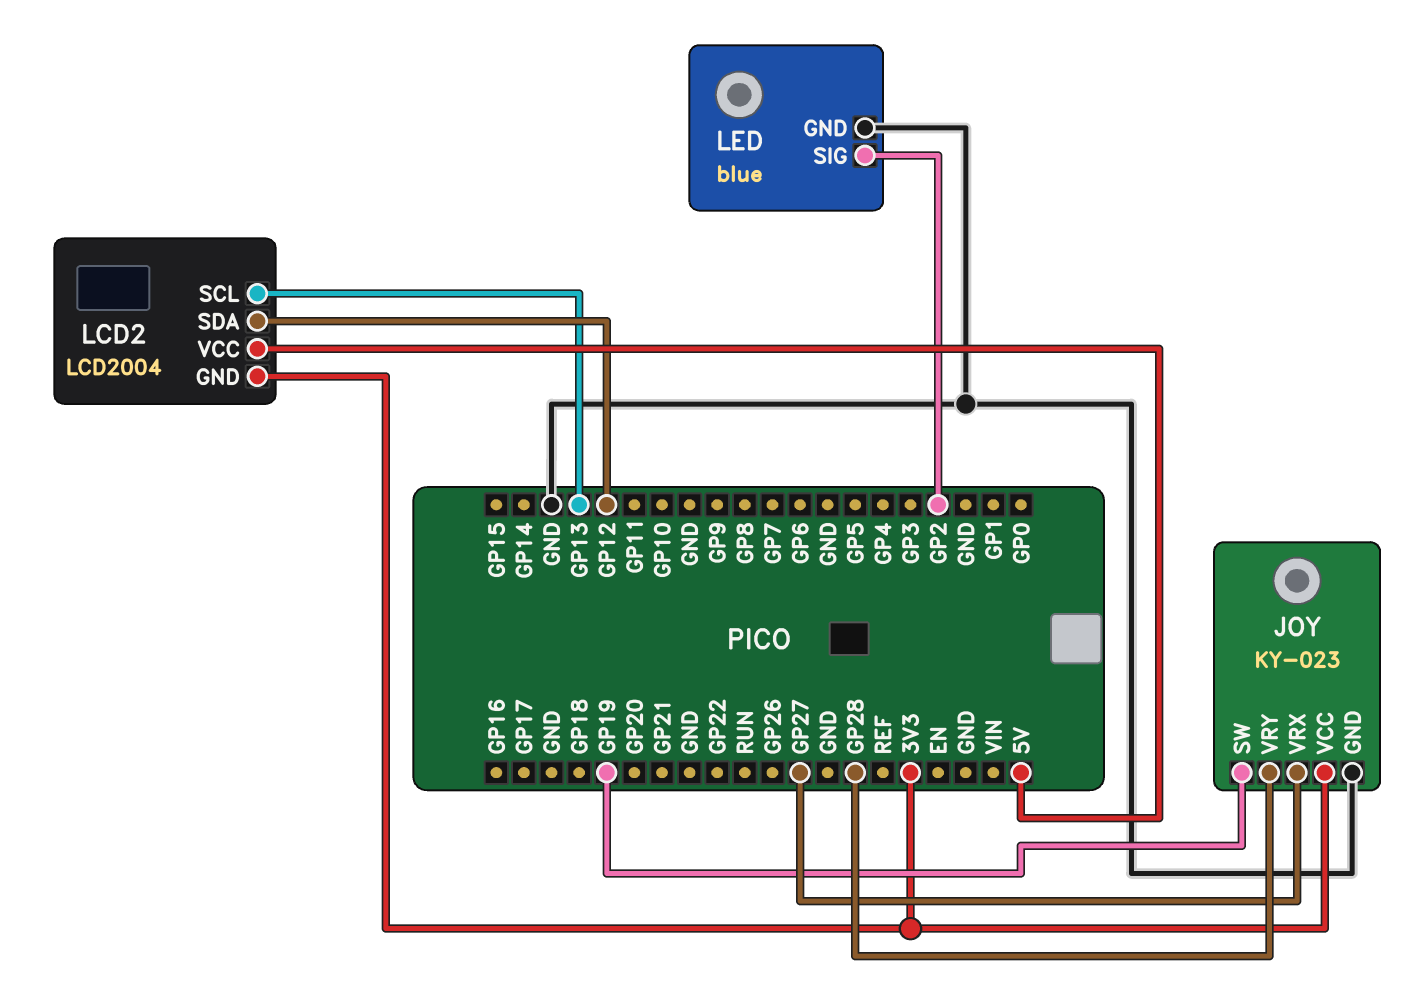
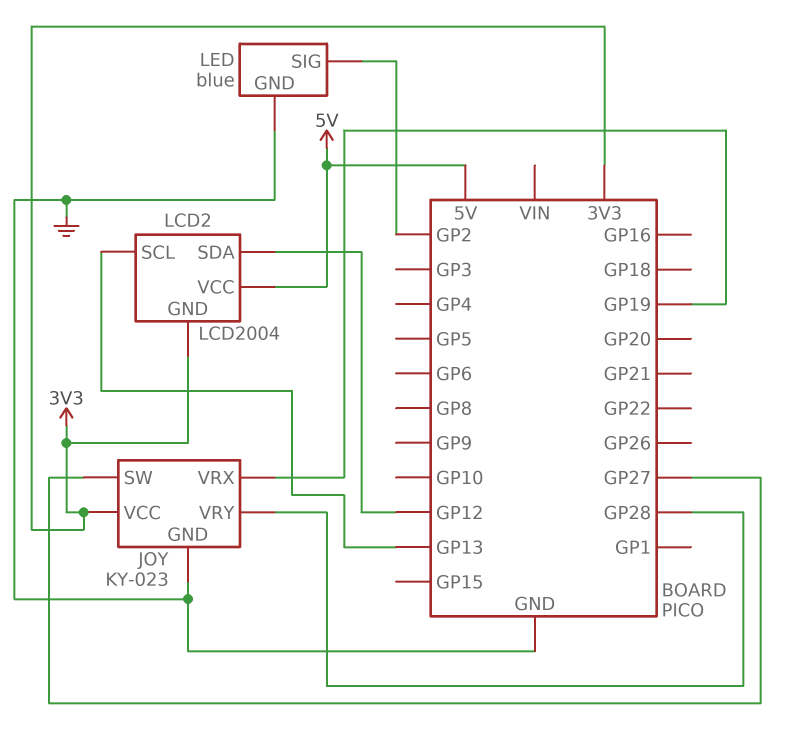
JOY pin SW: GP19 -> GP27
JOY pin VRX: GP27 -> GP19

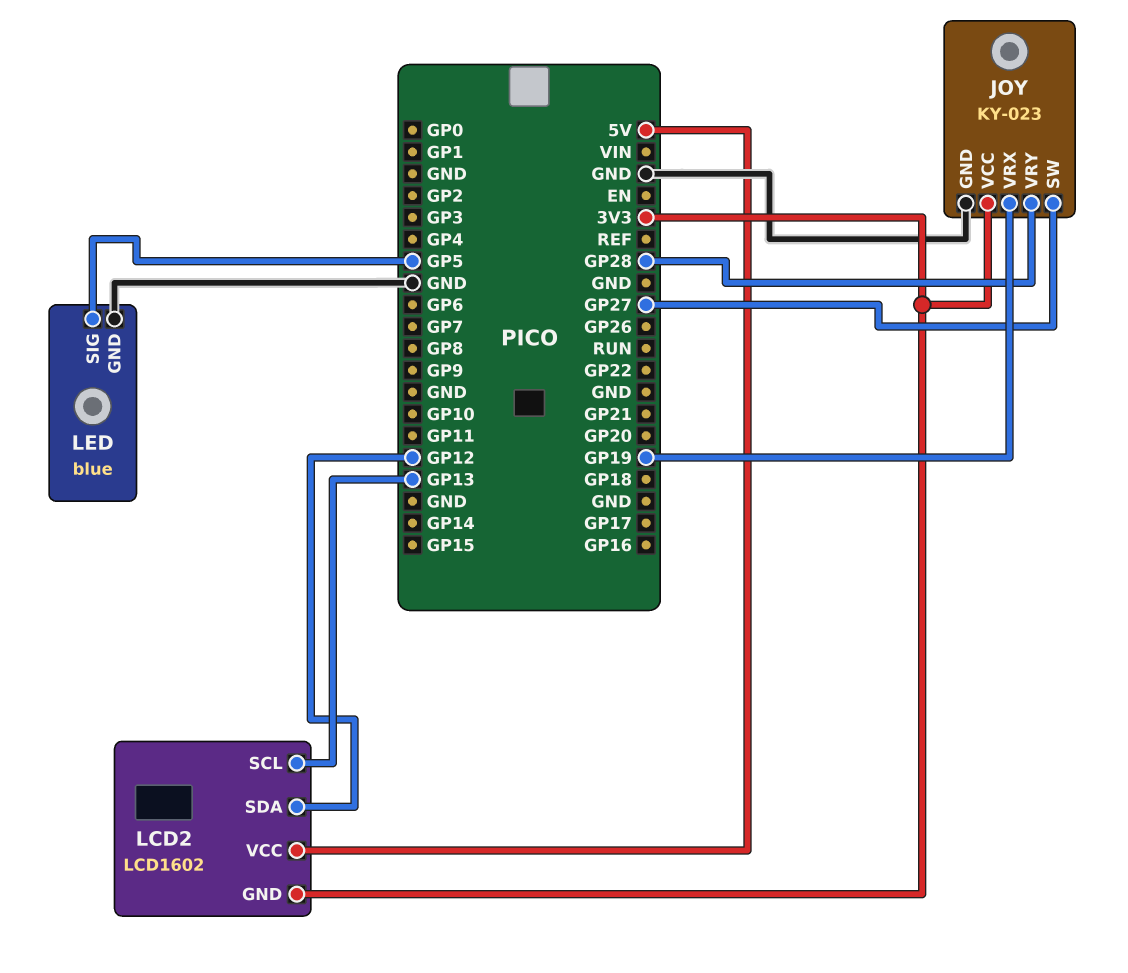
LCD2: LCD2004 -> LCD1602
LED pin SIG: GP2 -> GP5

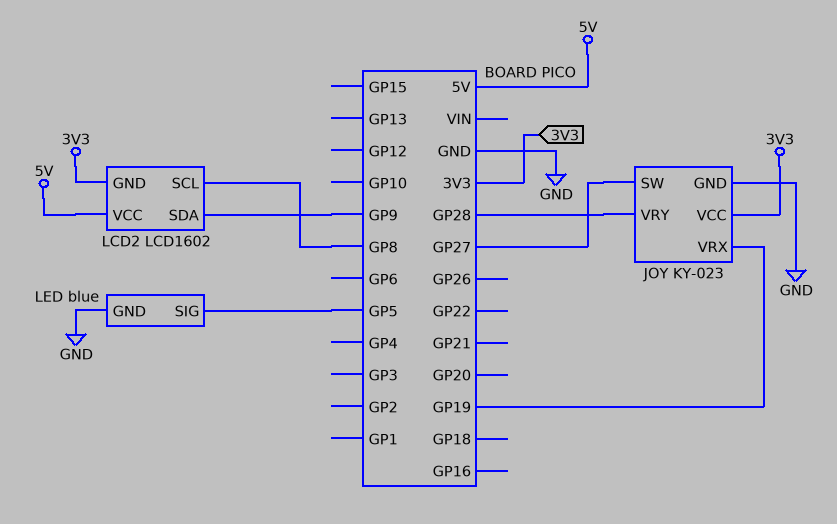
LCD2 pin SCL: GP13 -> GP8
LCD2 pin SDA: GP12 -> GP9

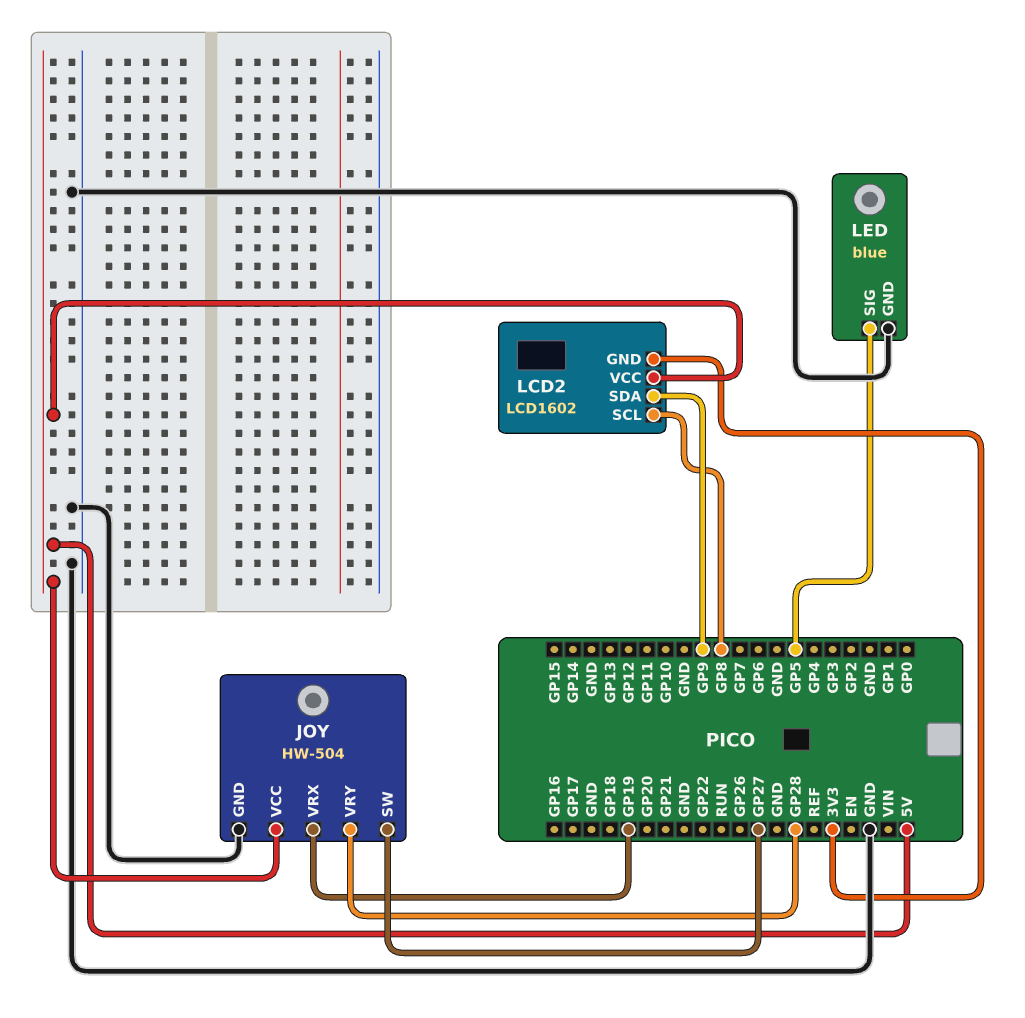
JOY: KY-023 -> HW-504
JOY pin VCC: 3V3 -> 5V

